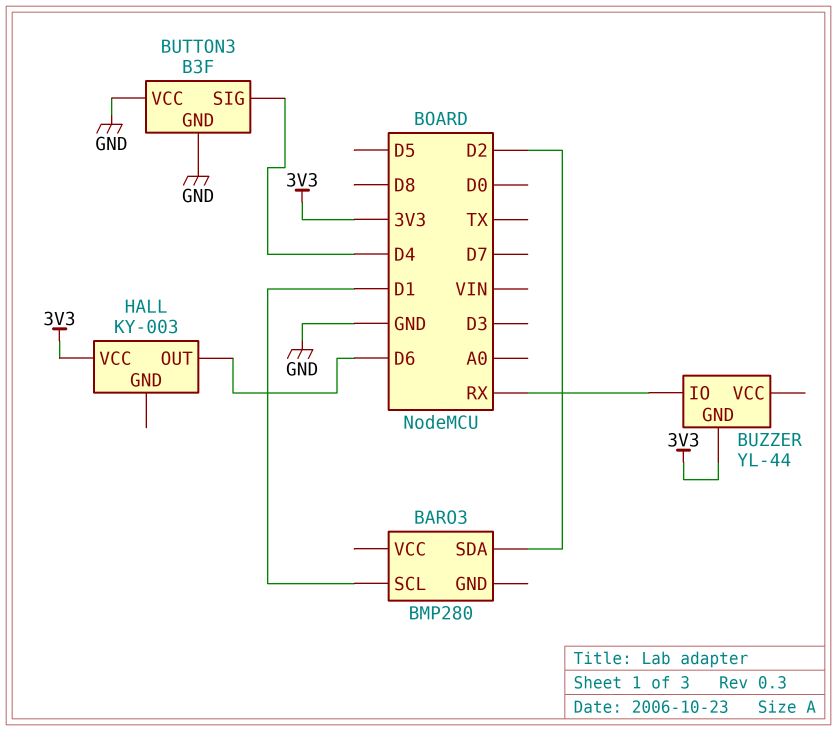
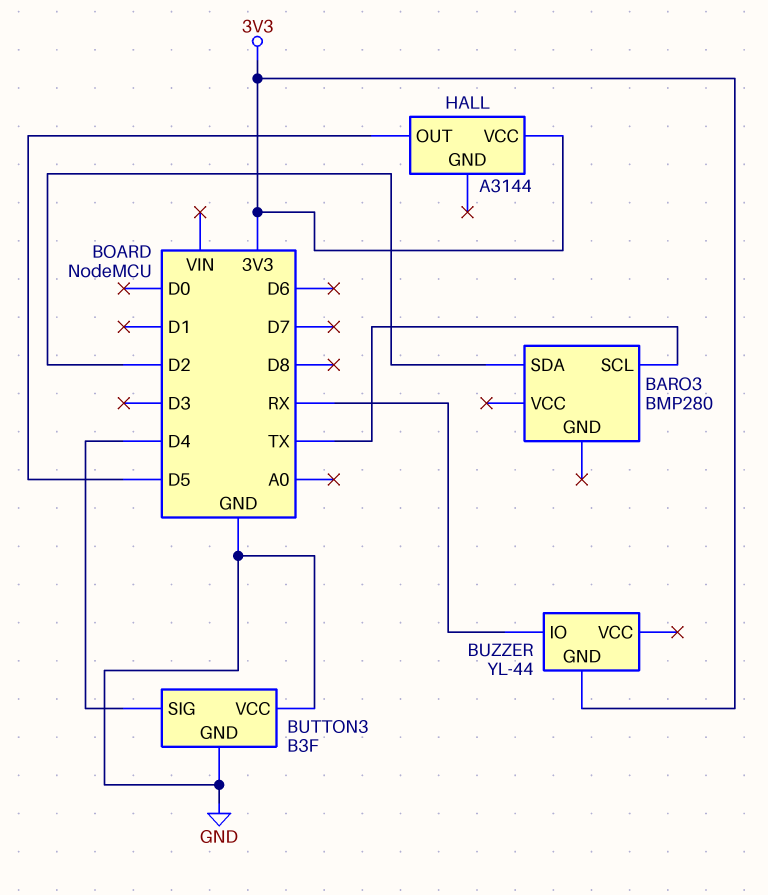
BARO3 pin SCL: D1 -> TX
HALL: KY-003 -> A3144
HALL pin OUT: D6 -> D5

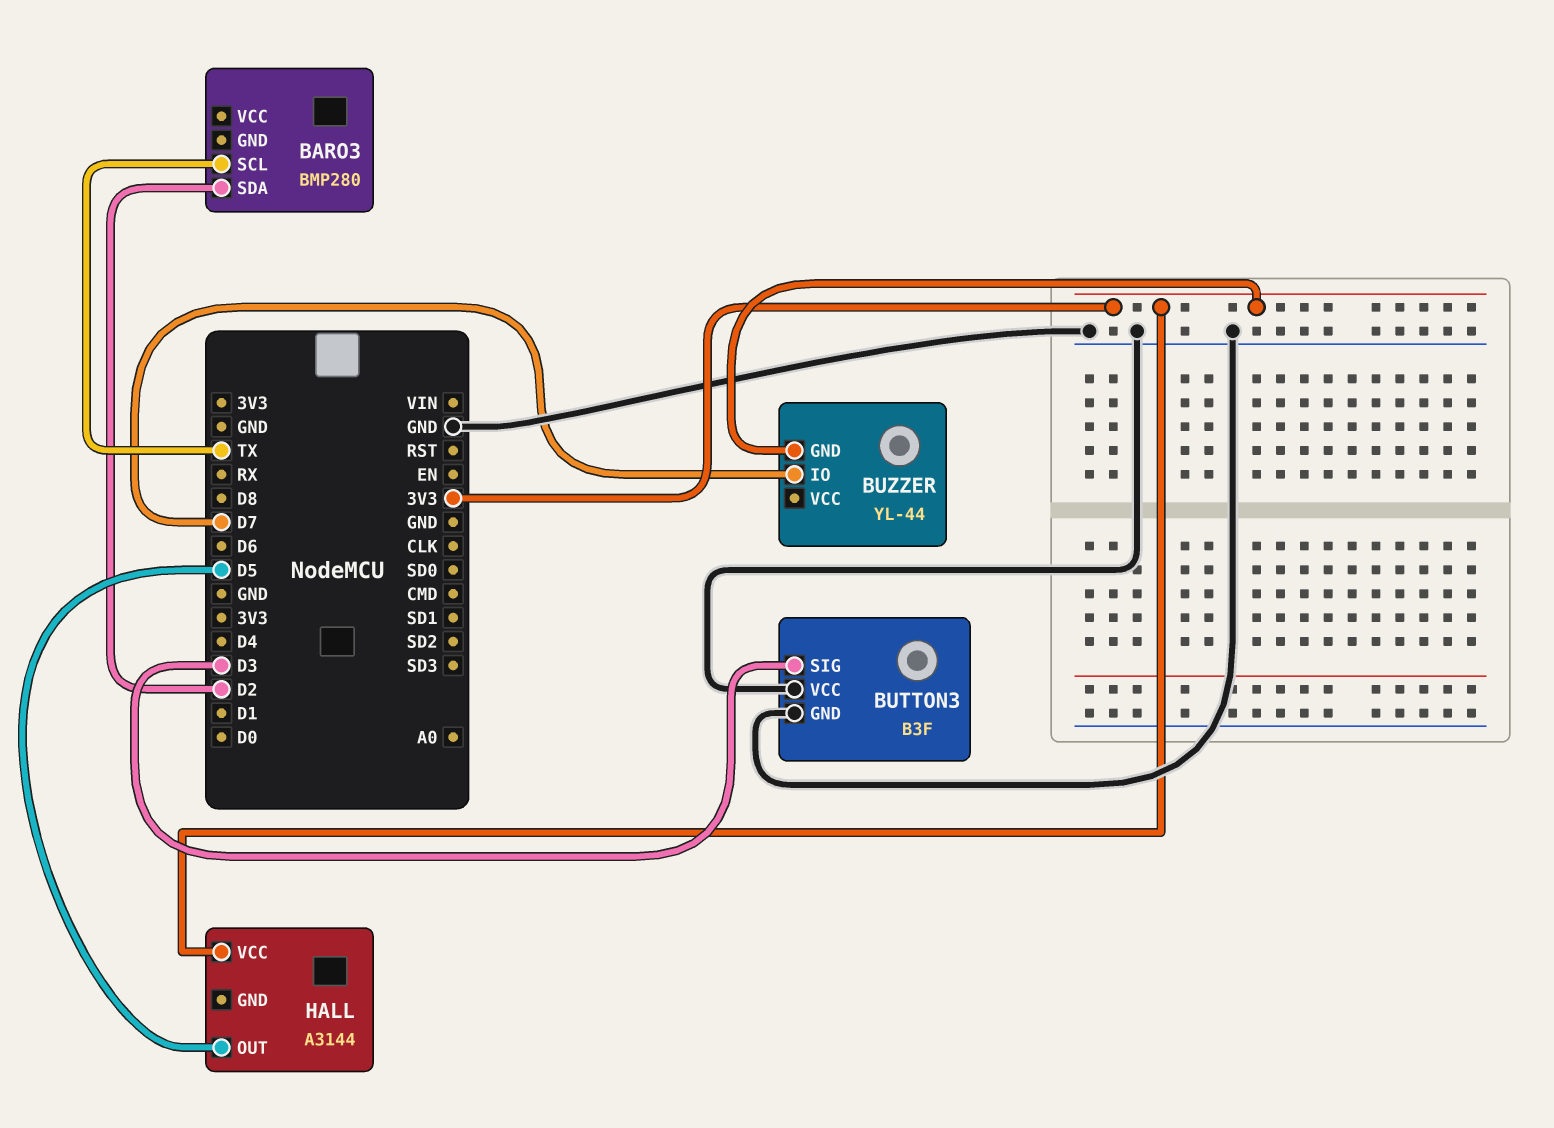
BUTTON3 pin SIG: D4 -> D3
BUZZER pin IO: RX -> D7

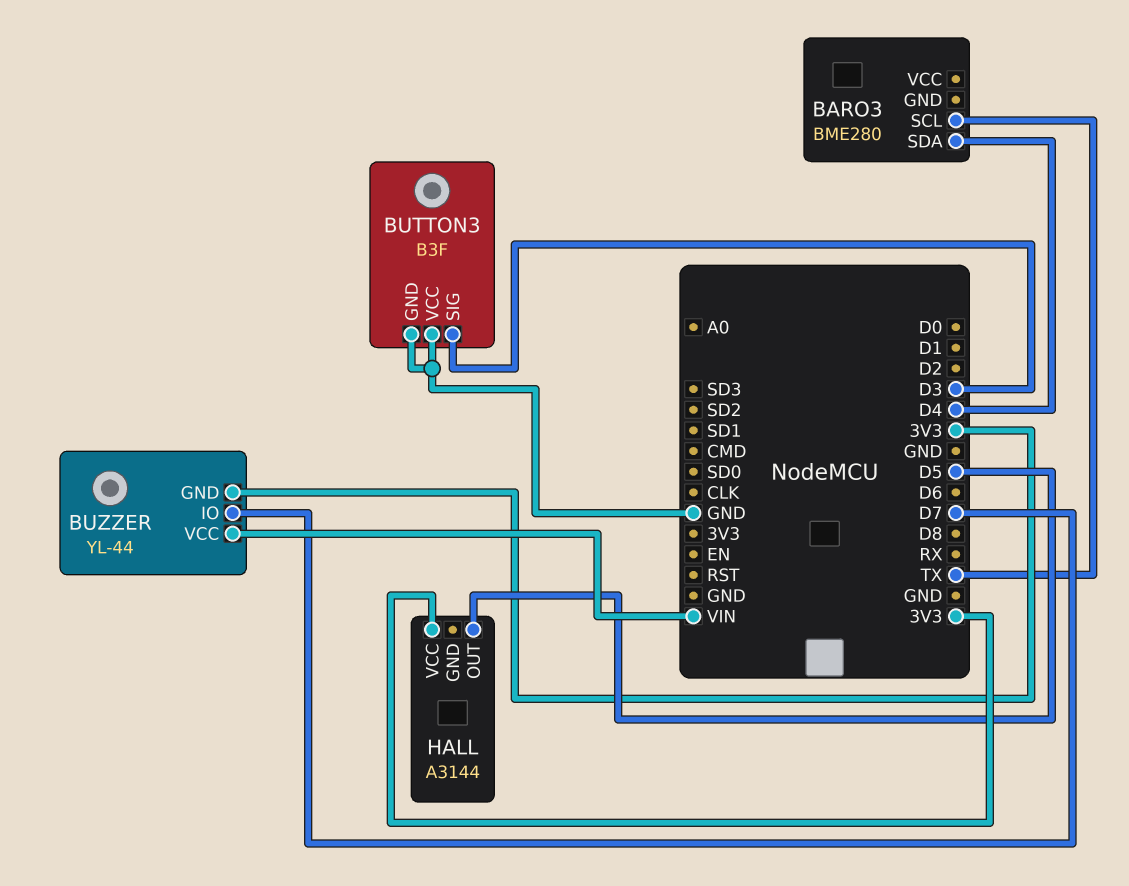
BARO3: BMP280 -> BME280
BARO3 pin SDA: D2 -> D4
BUZZER pin VCC: none -> VIN

